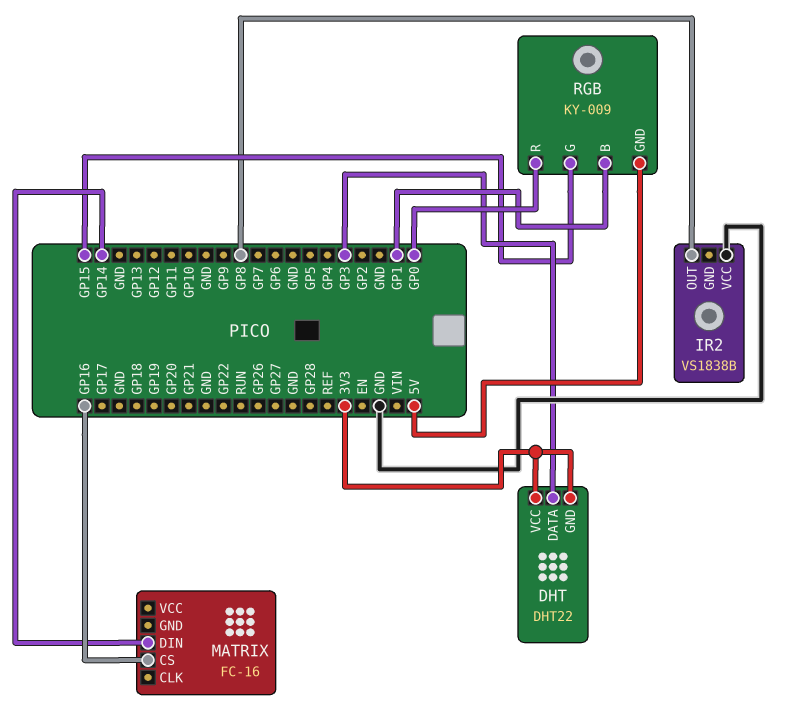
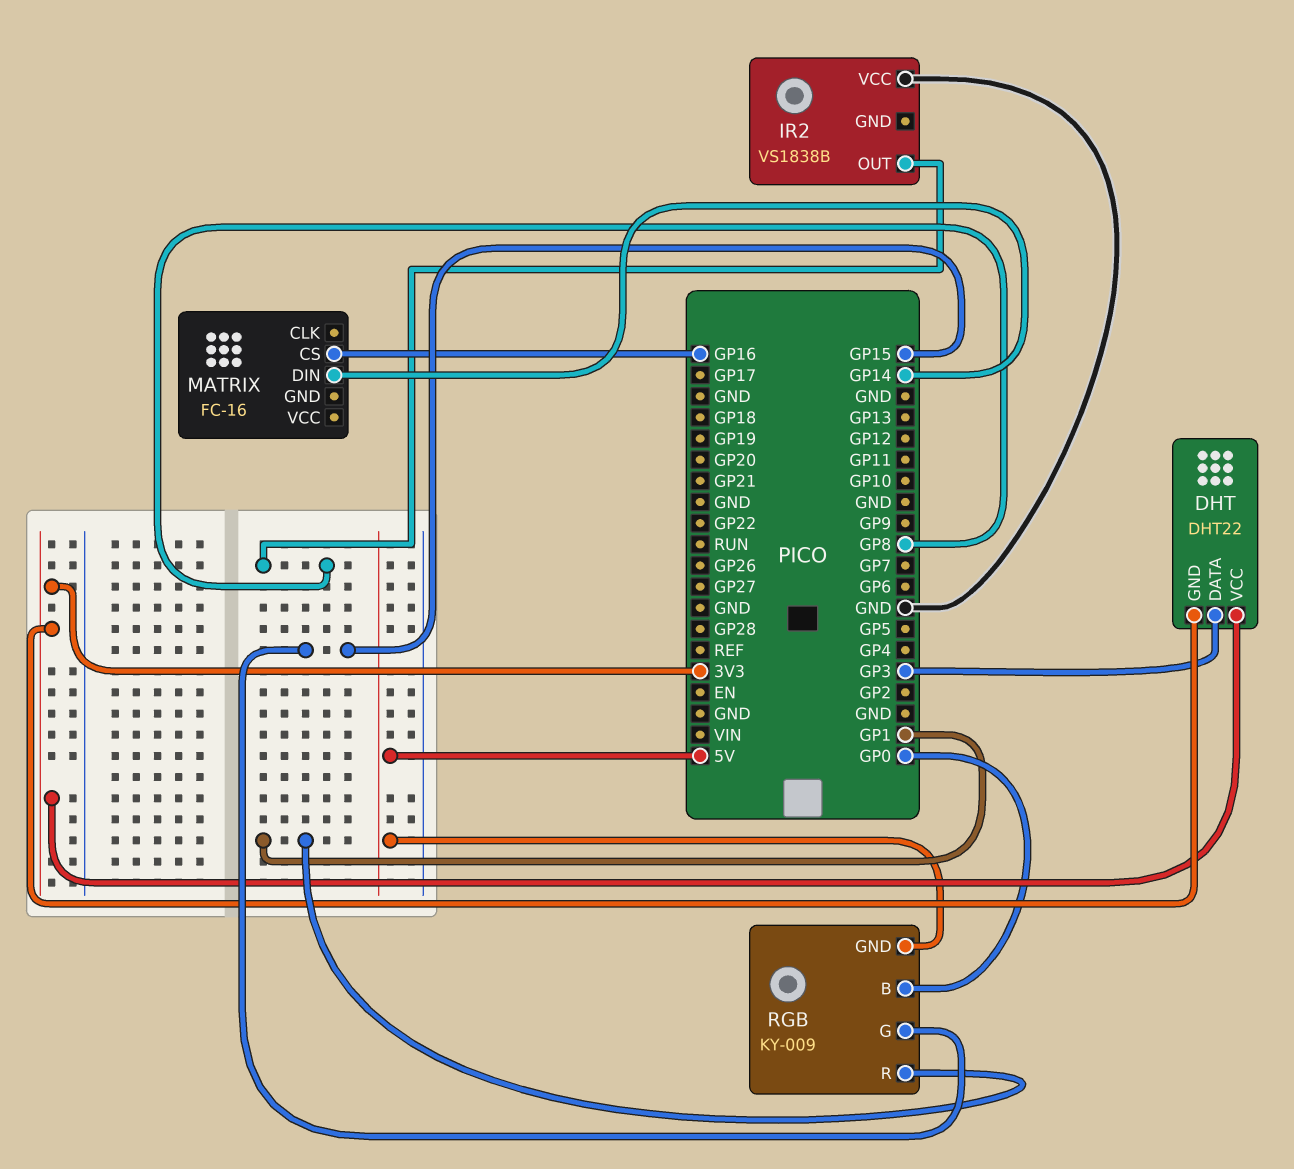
RGB pin B: GP1 -> GP0
RGB pin R: GP0 -> GP1

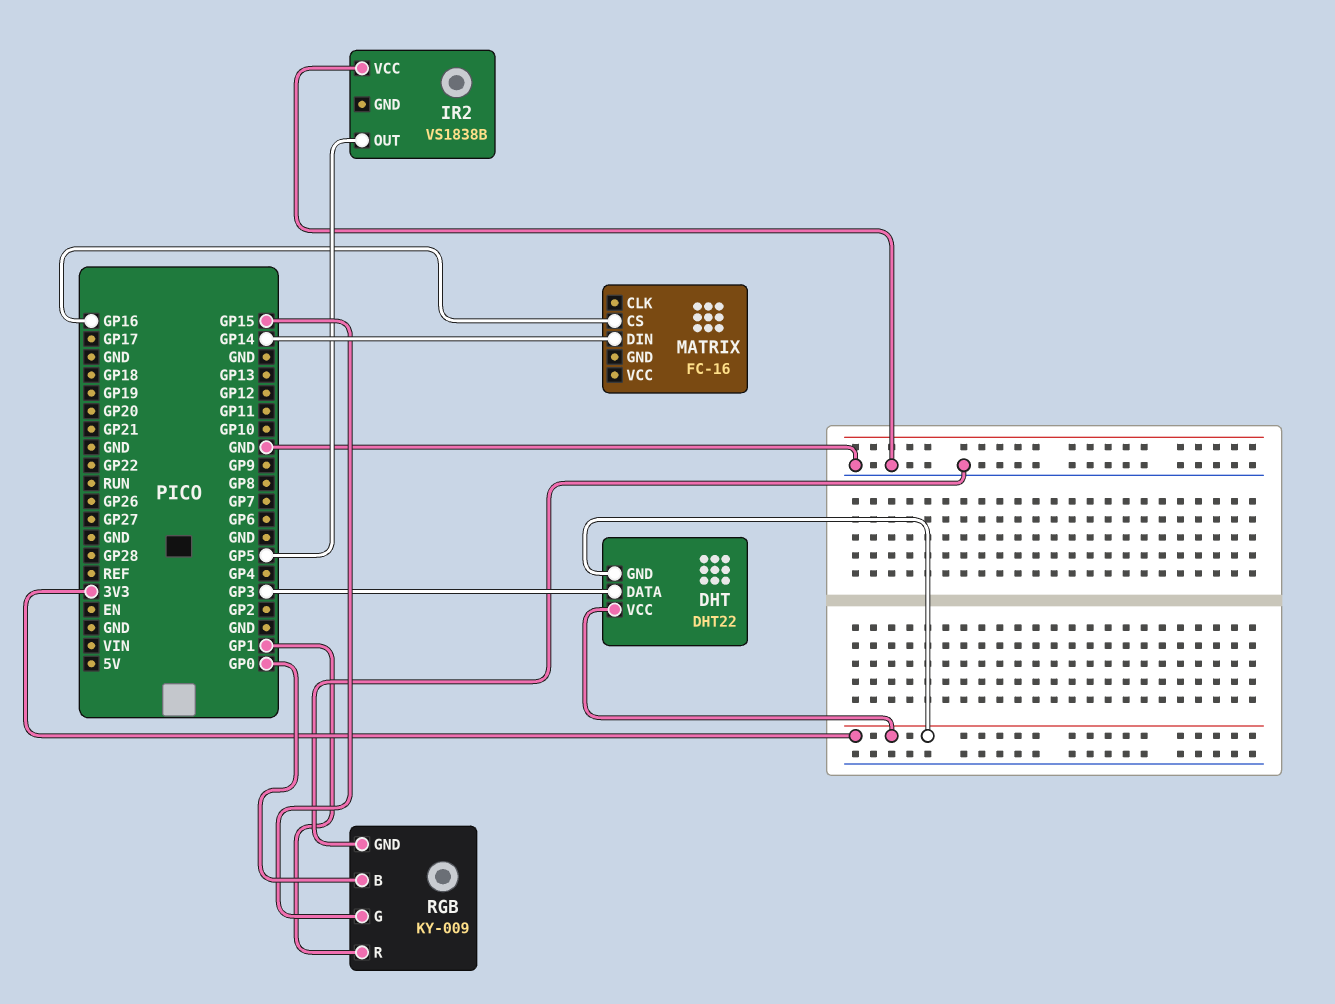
IR2 pin OUT: GP8 -> GP5
RGB pin GND: 5V -> GND

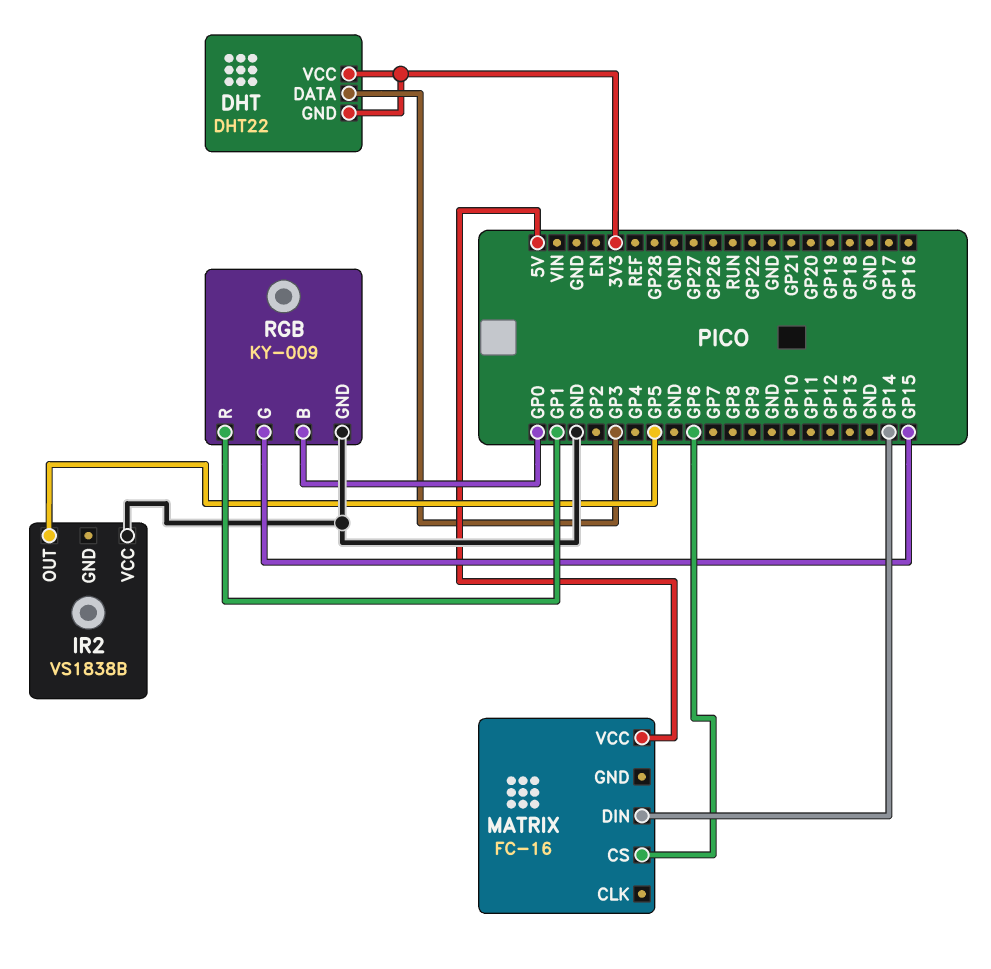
MATRIX pin CS: GP16 -> GP6
MATRIX pin VCC: none -> 5V

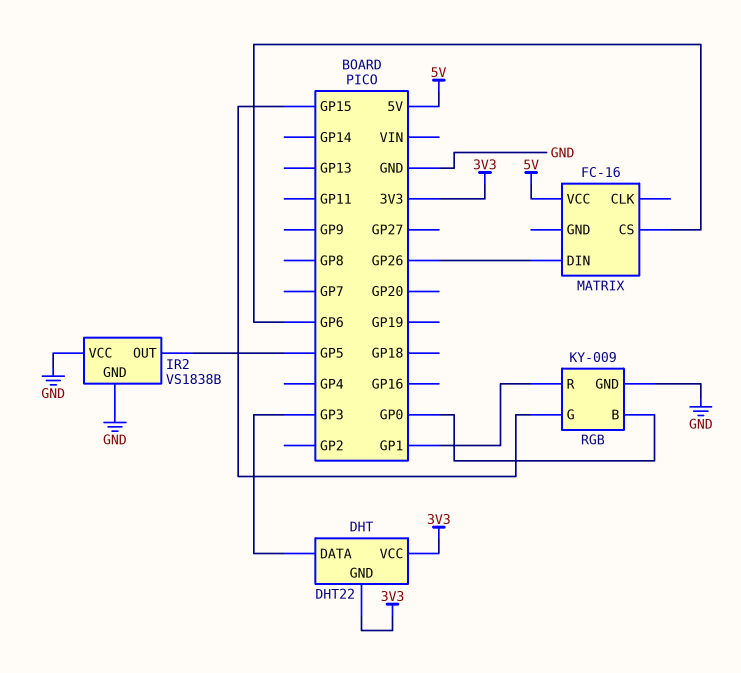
IR2 pin GND: none -> GND
MATRIX pin DIN: GP14 -> GP26

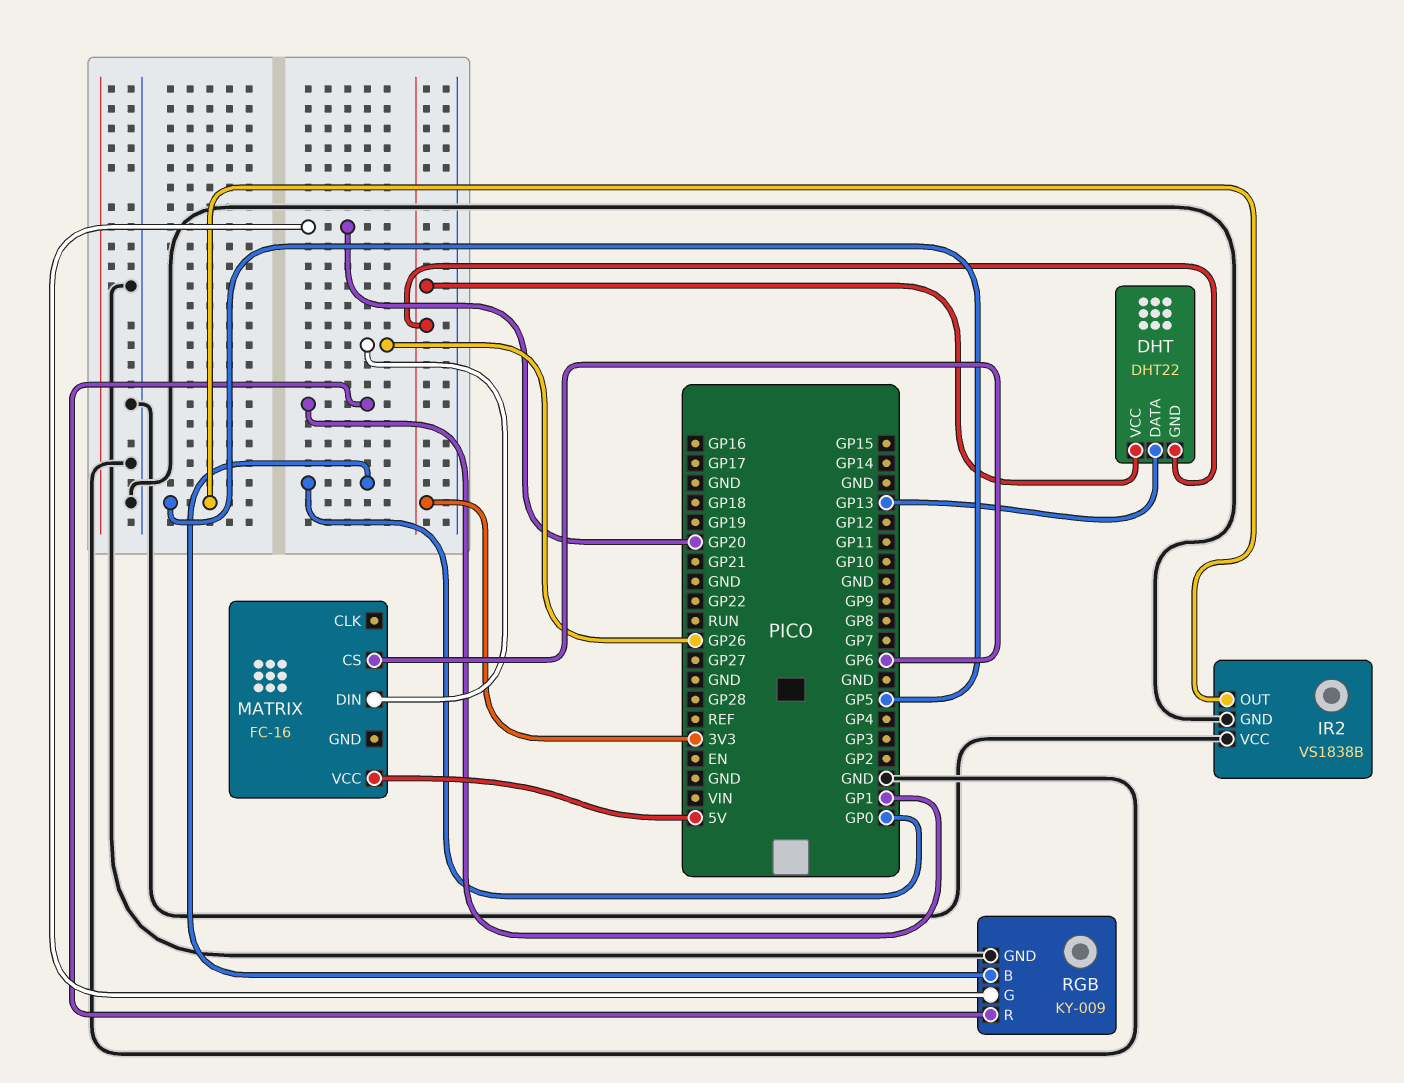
DHT pin DATA: GP3 -> GP13
RGB pin G: GP15 -> GP20

